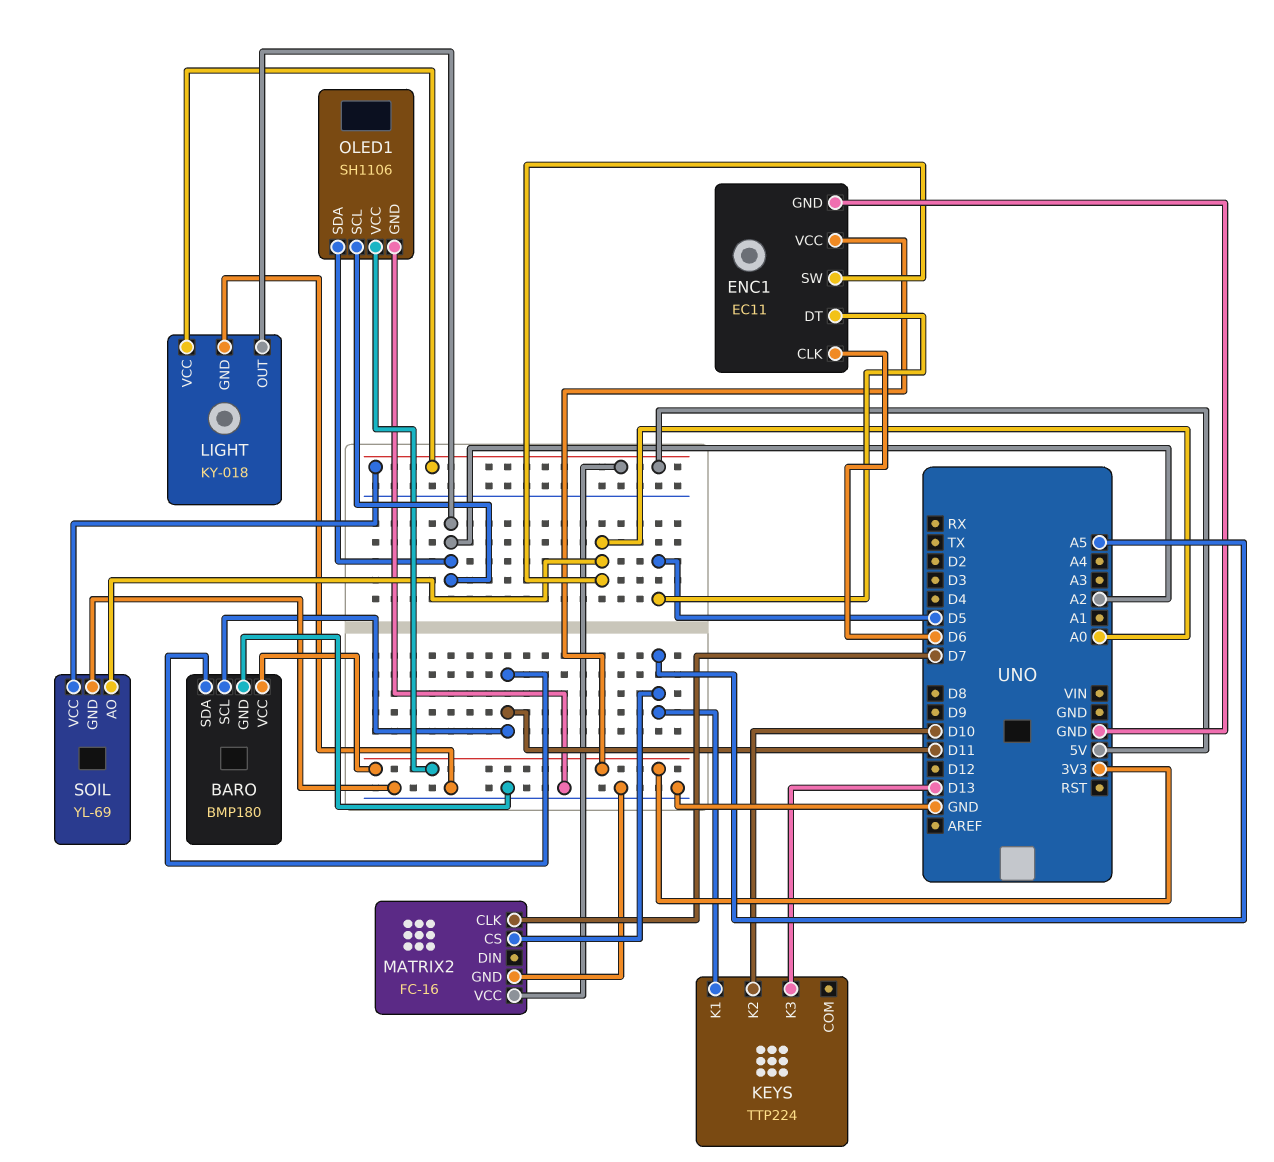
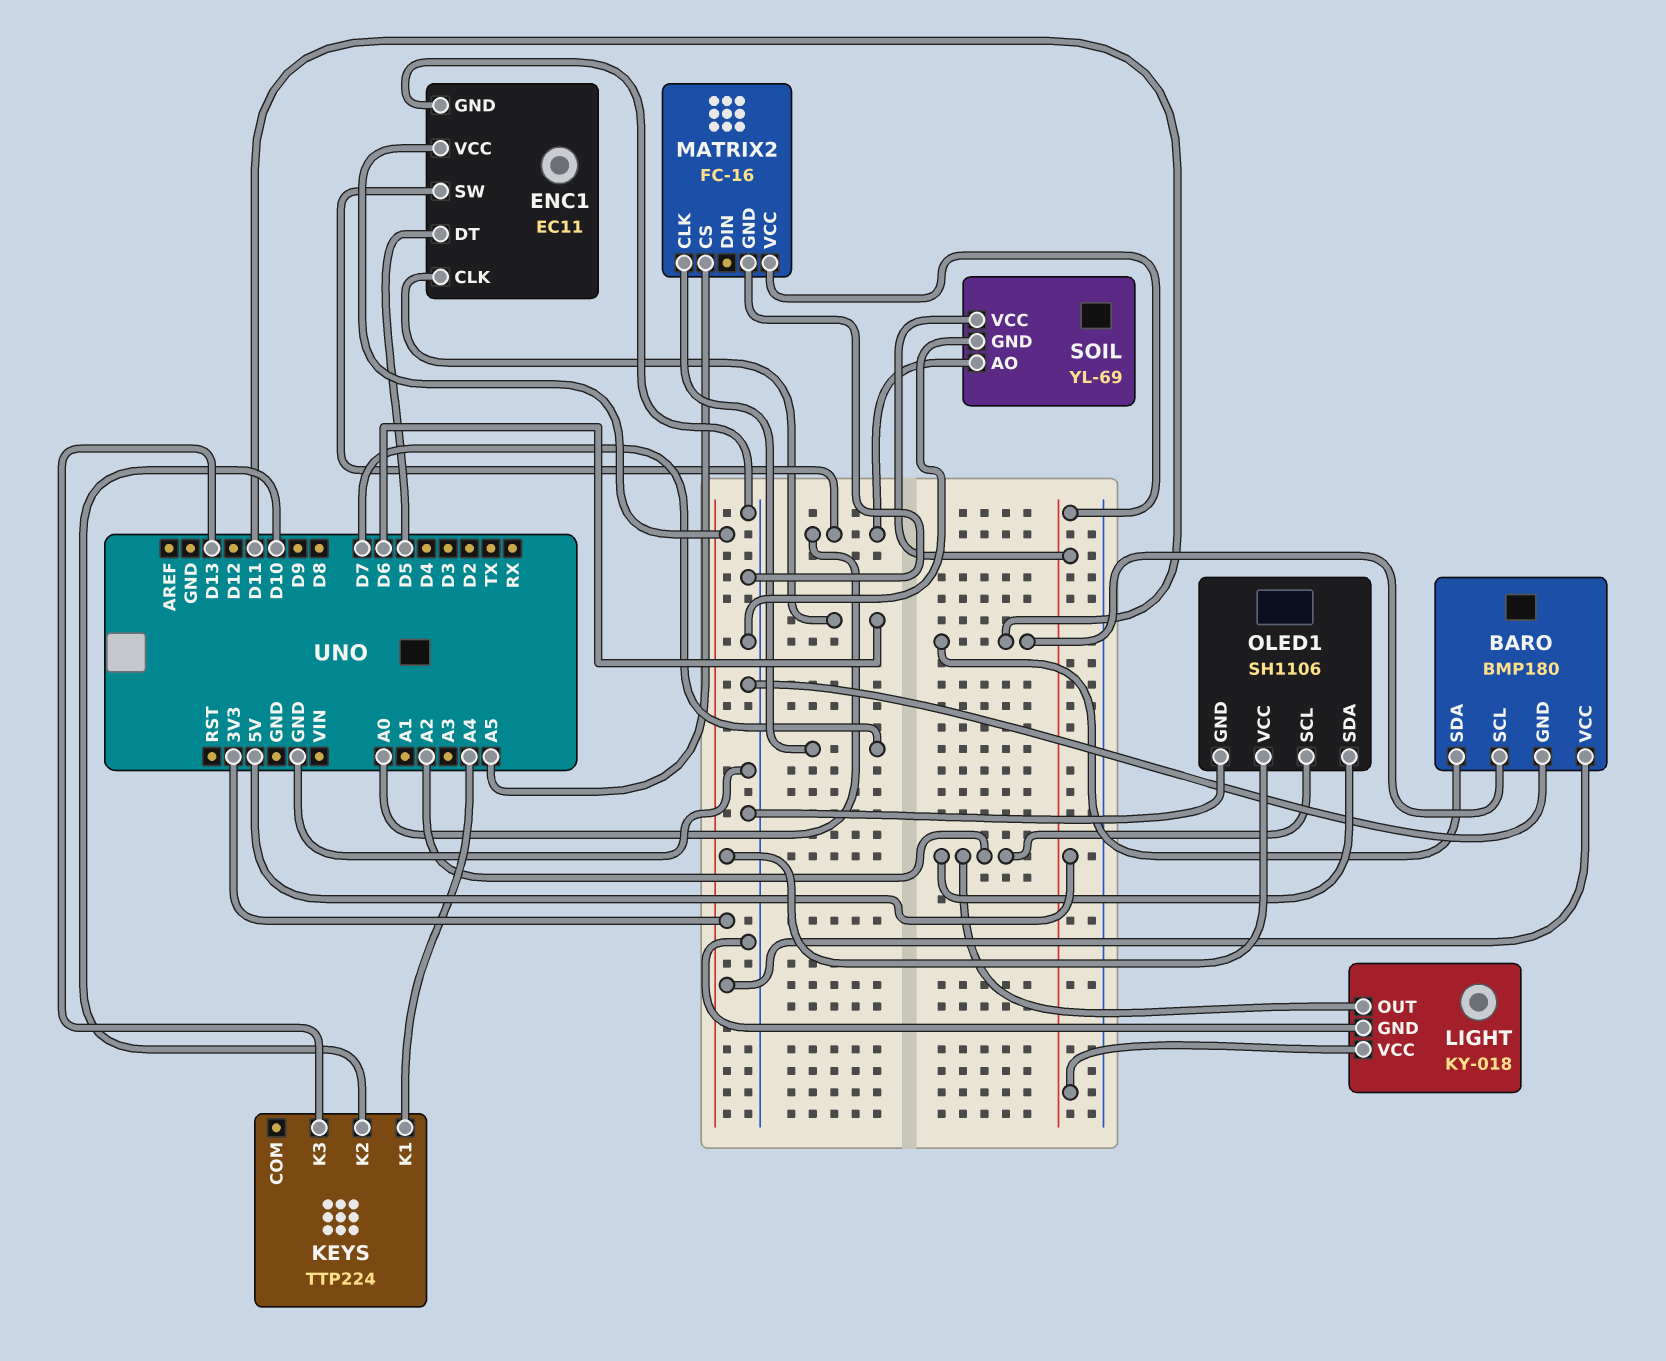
KEYS pin K1: A5 -> A4

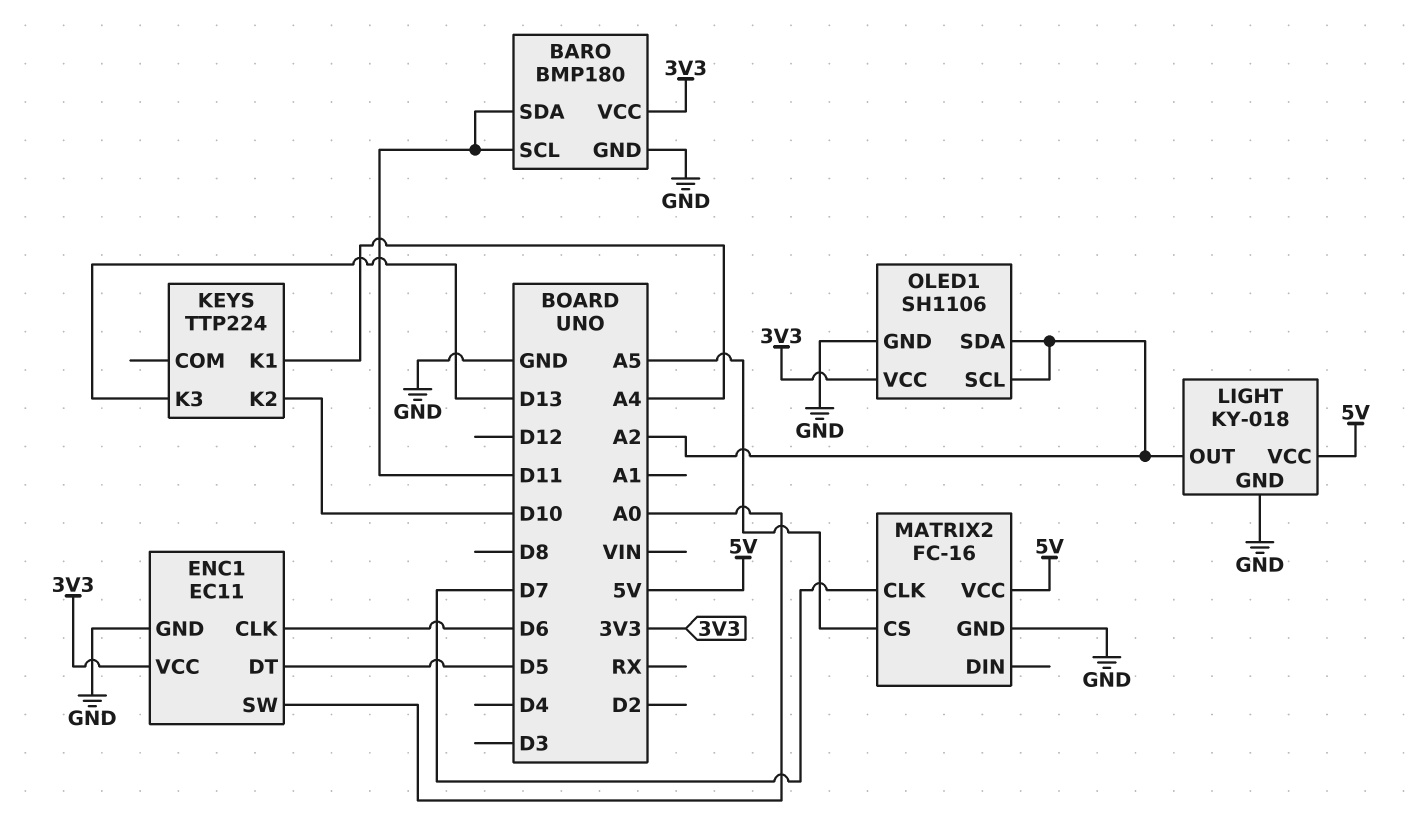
SOIL: YL-69 -> none
SOIL pin AO: A0 -> none
SOIL pin GND: GND -> none
SOIL pin VCC: 5V -> none

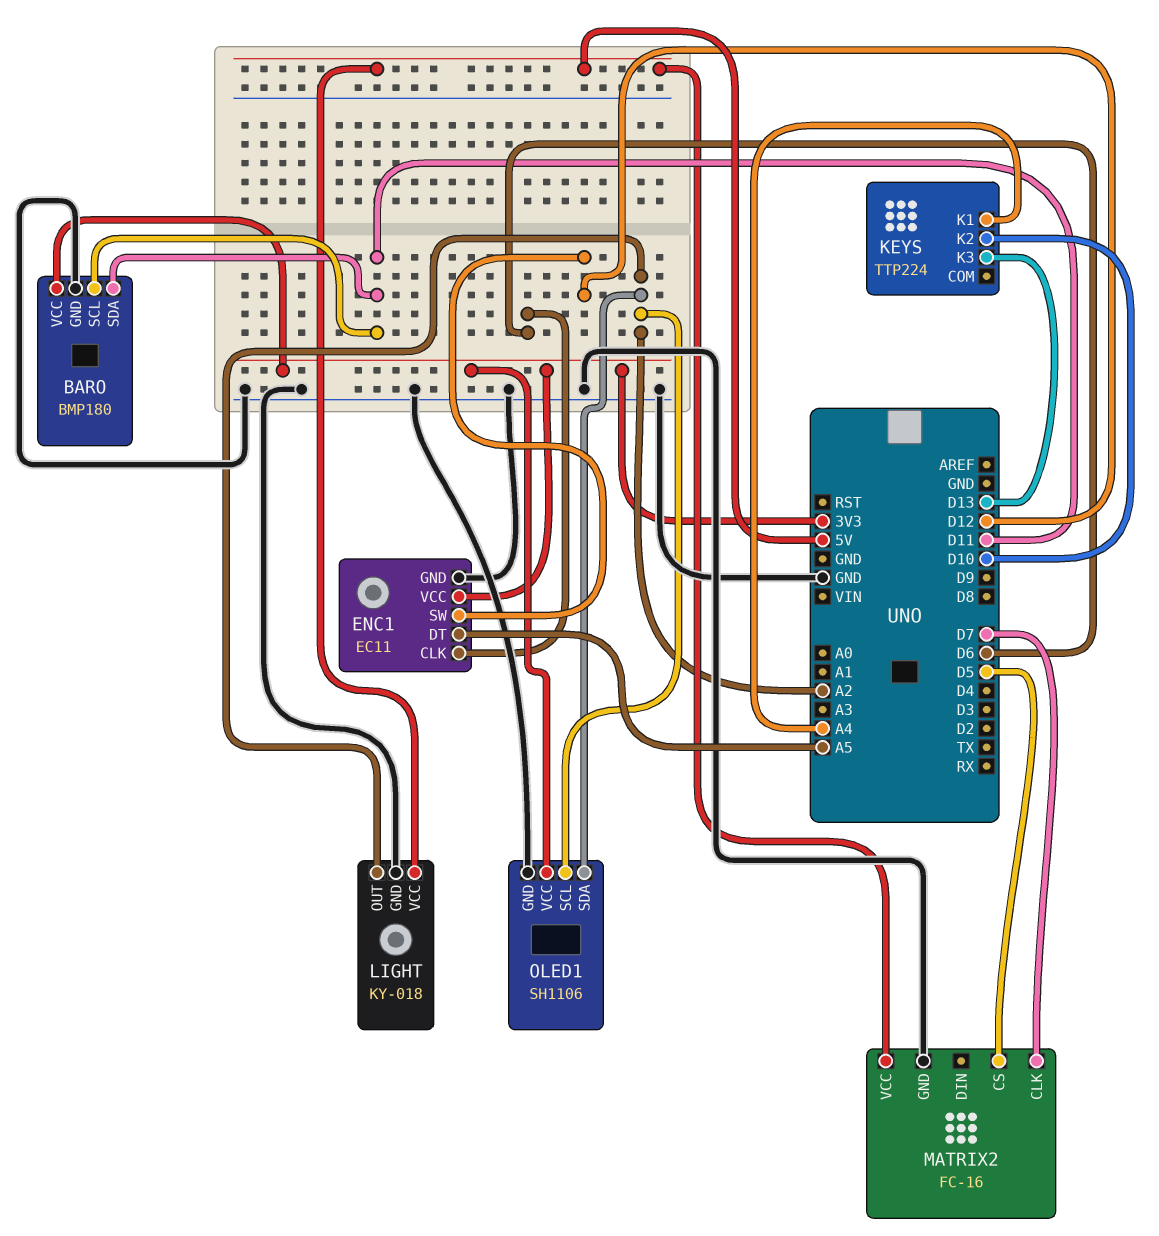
ENC1 pin DT: D5 -> A5
ENC1 pin SW: A0 -> D12
MATRIX2 pin CS: A5 -> D5

